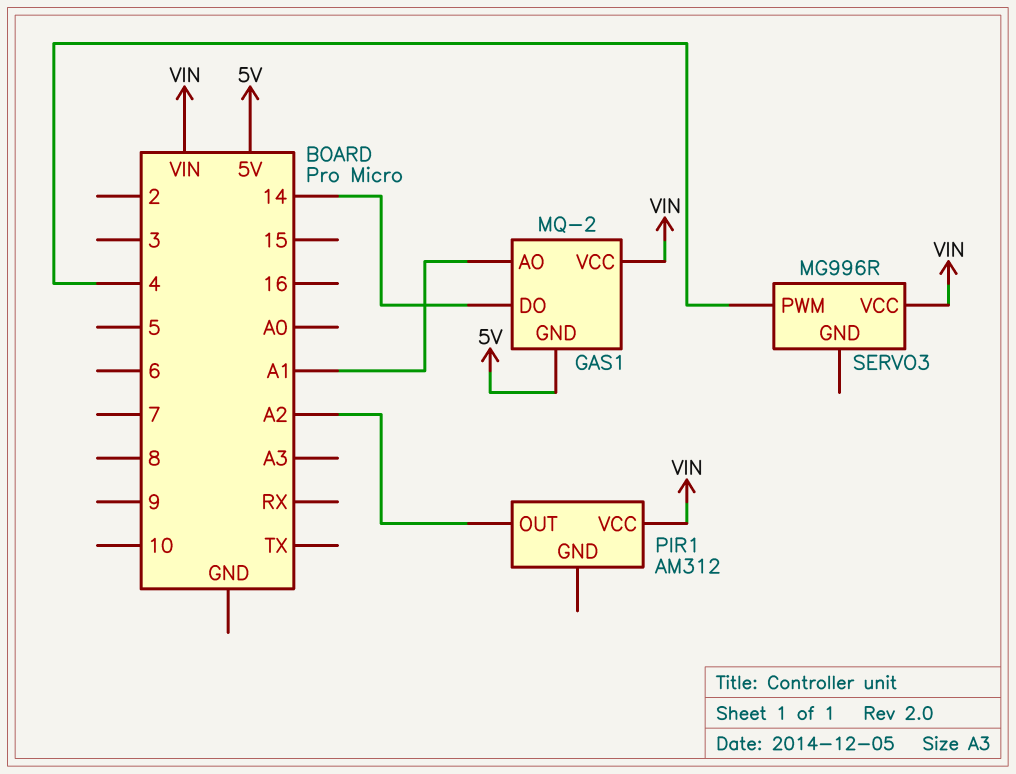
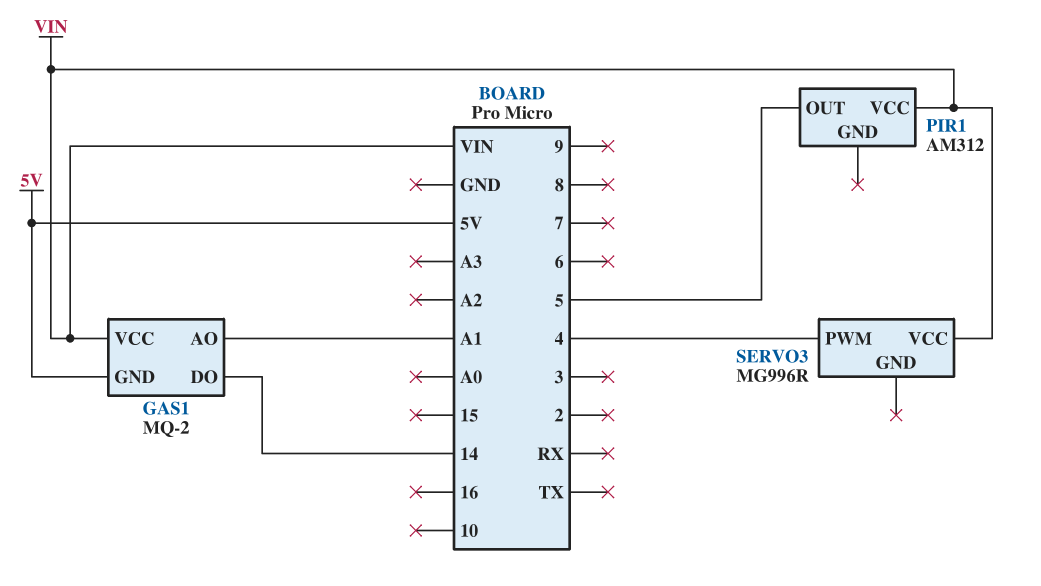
PIR1 pin OUT: A2 -> 5

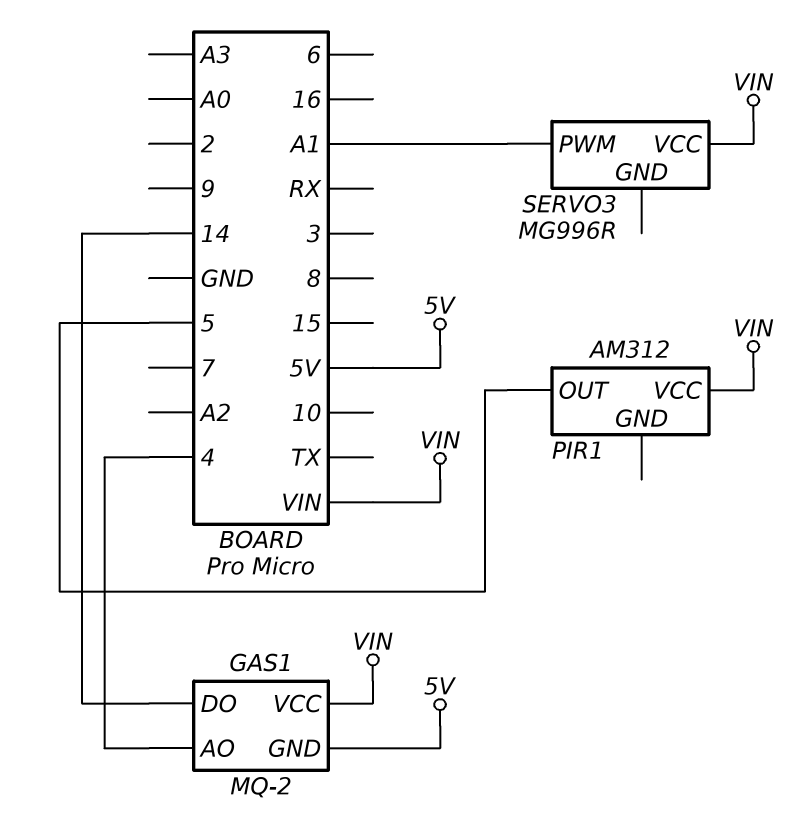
GAS1 pin AO: A1 -> 4
SERVO3 pin PWM: 4 -> A1

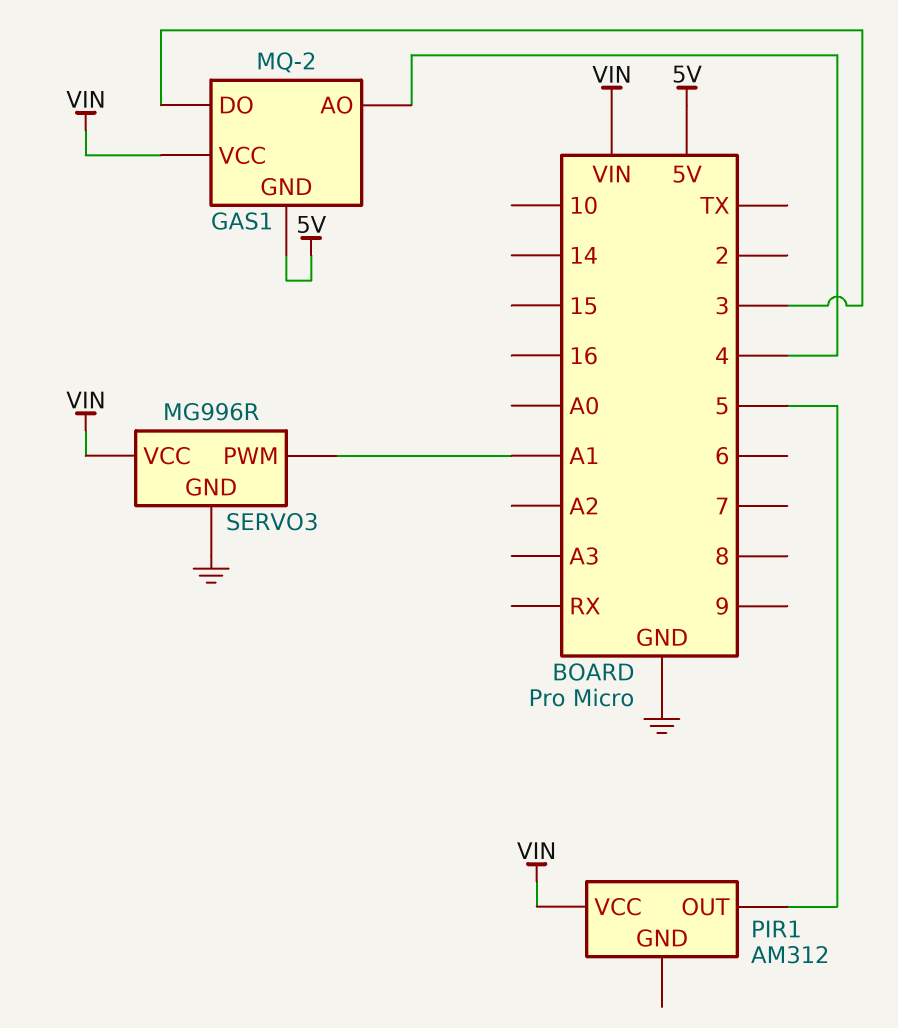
GAS1 pin DO: 14 -> 3
SERVO3 pin GND: none -> GND

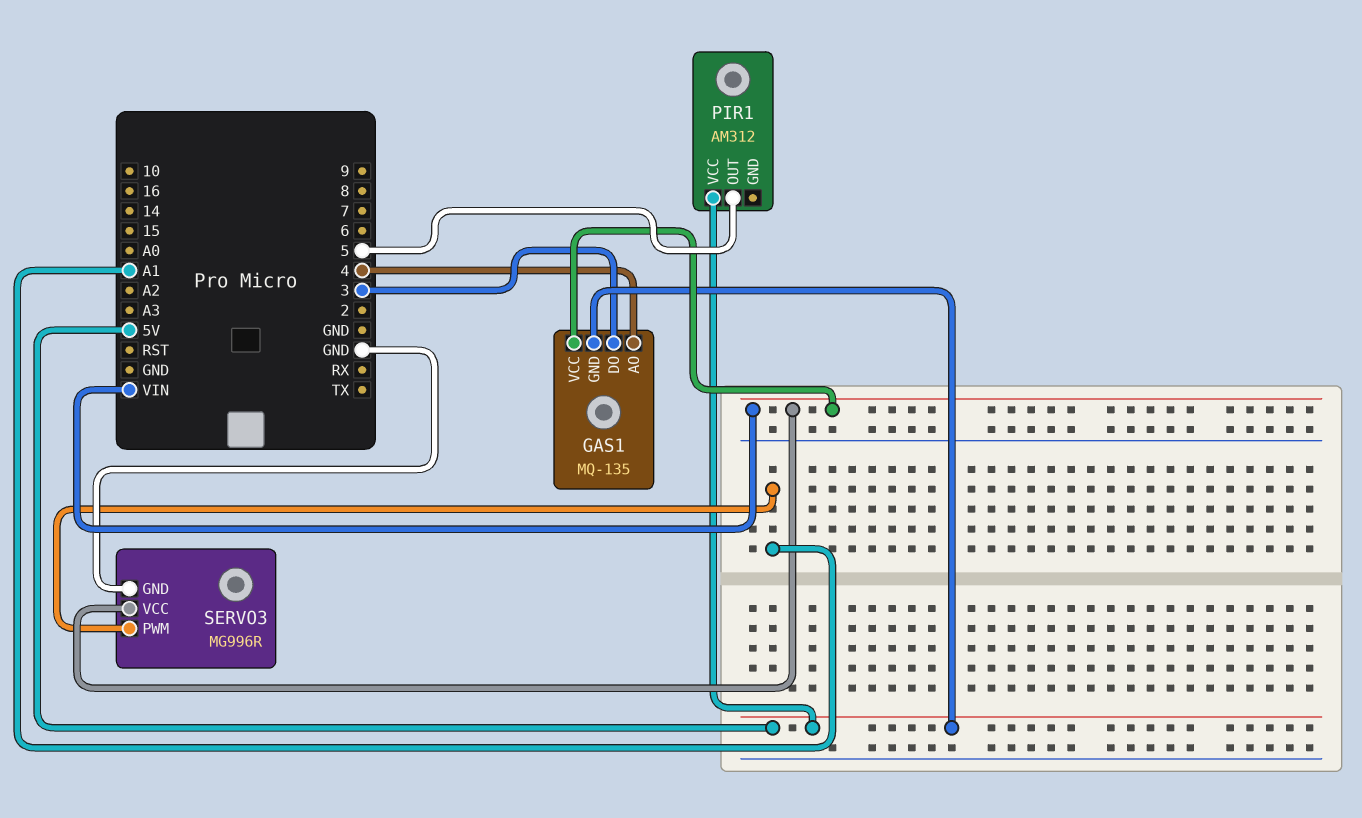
GAS1: MQ-2 -> MQ-135
PIR1 pin VCC: VIN -> 5V

